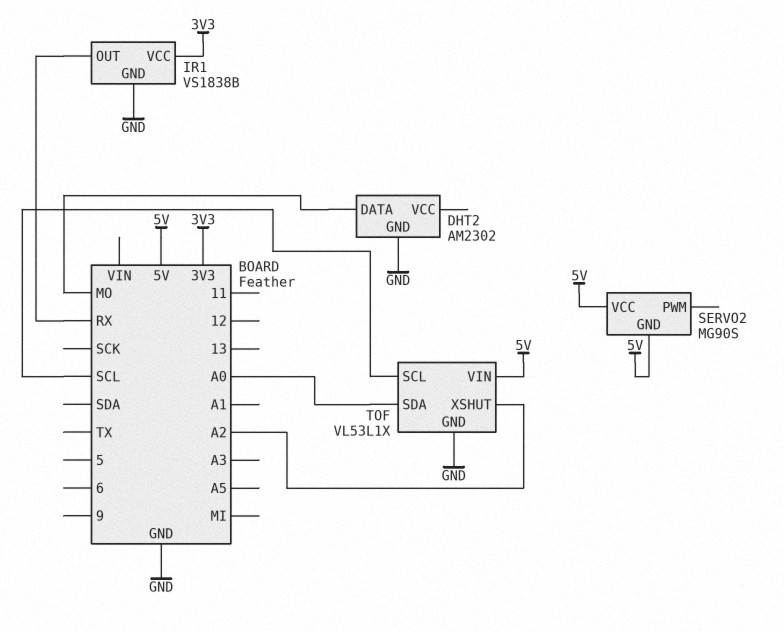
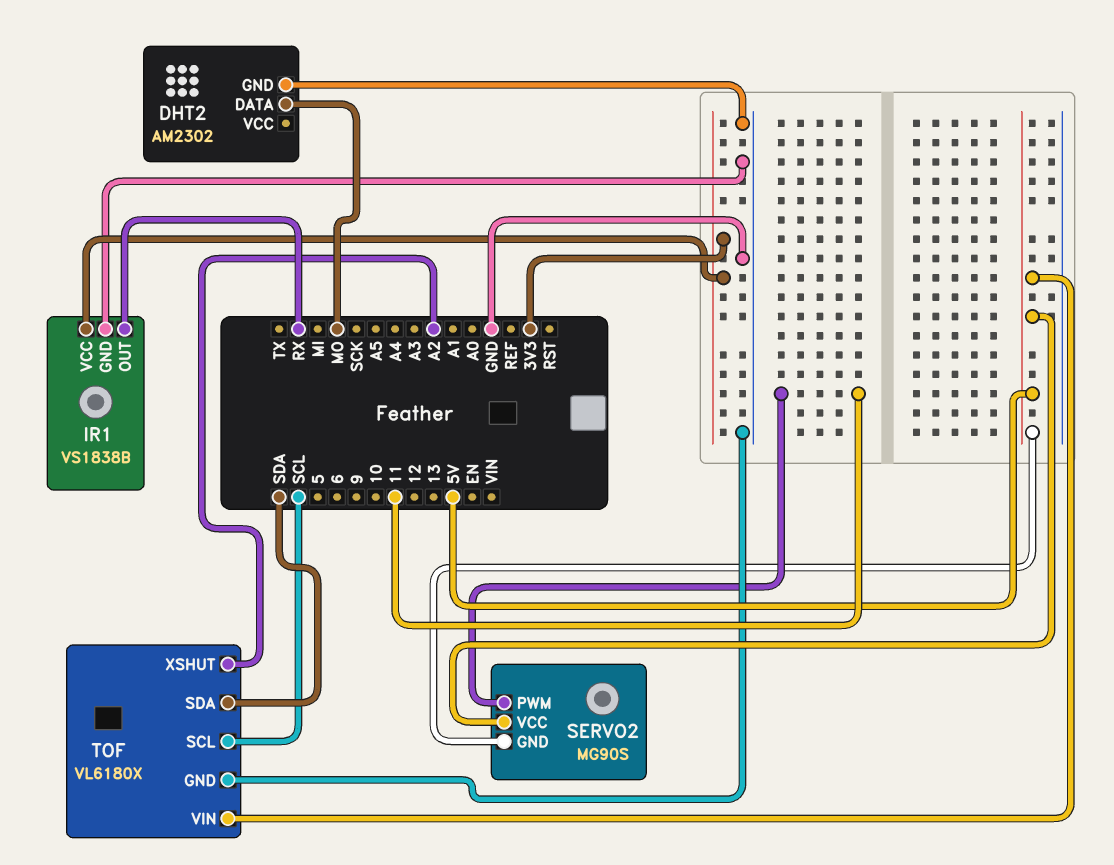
SERVO2 pin PWM: none -> 11
TOF: VL53L1X -> VL6180X
TOF pin SDA: A0 -> SDA

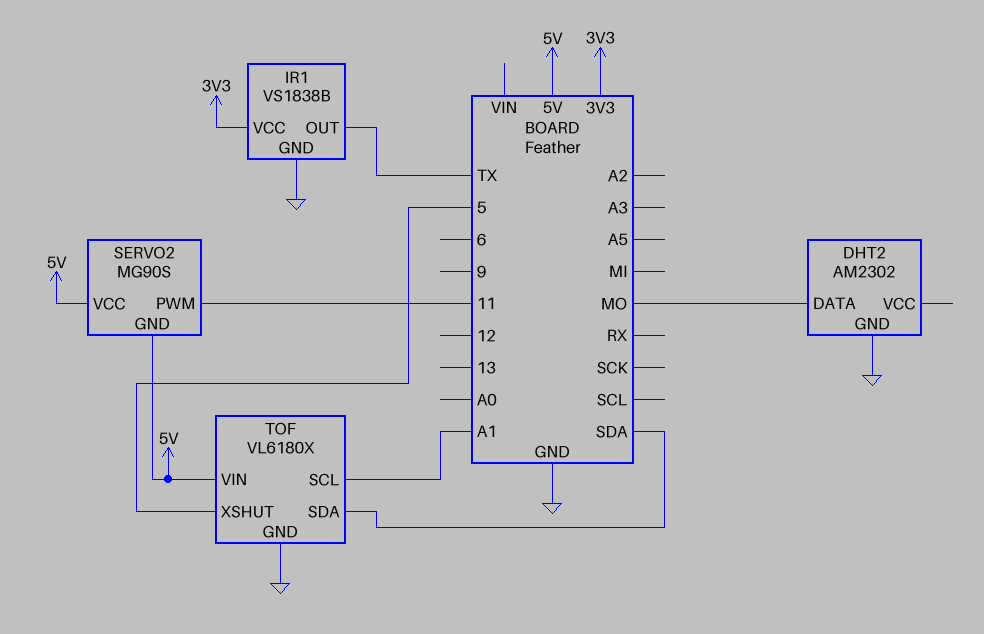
IR1 pin OUT: RX -> TX
TOF pin SCL: SCL -> A1
TOF pin XSHUT: A2 -> 5

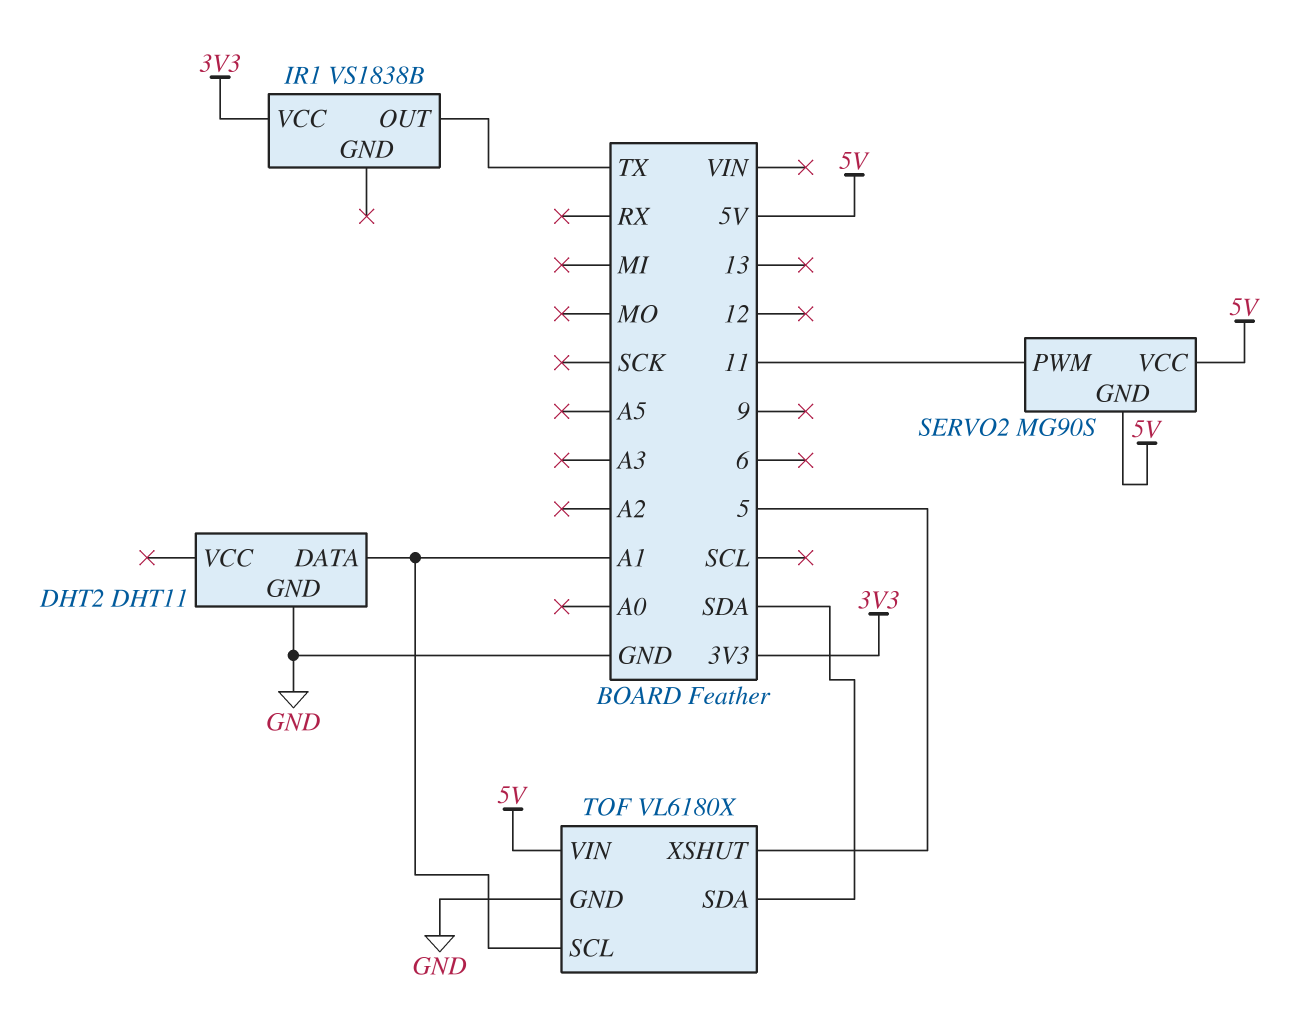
DHT2: AM2302 -> DHT11
DHT2 pin DATA: MO -> A1
IR1 pin GND: GND -> none

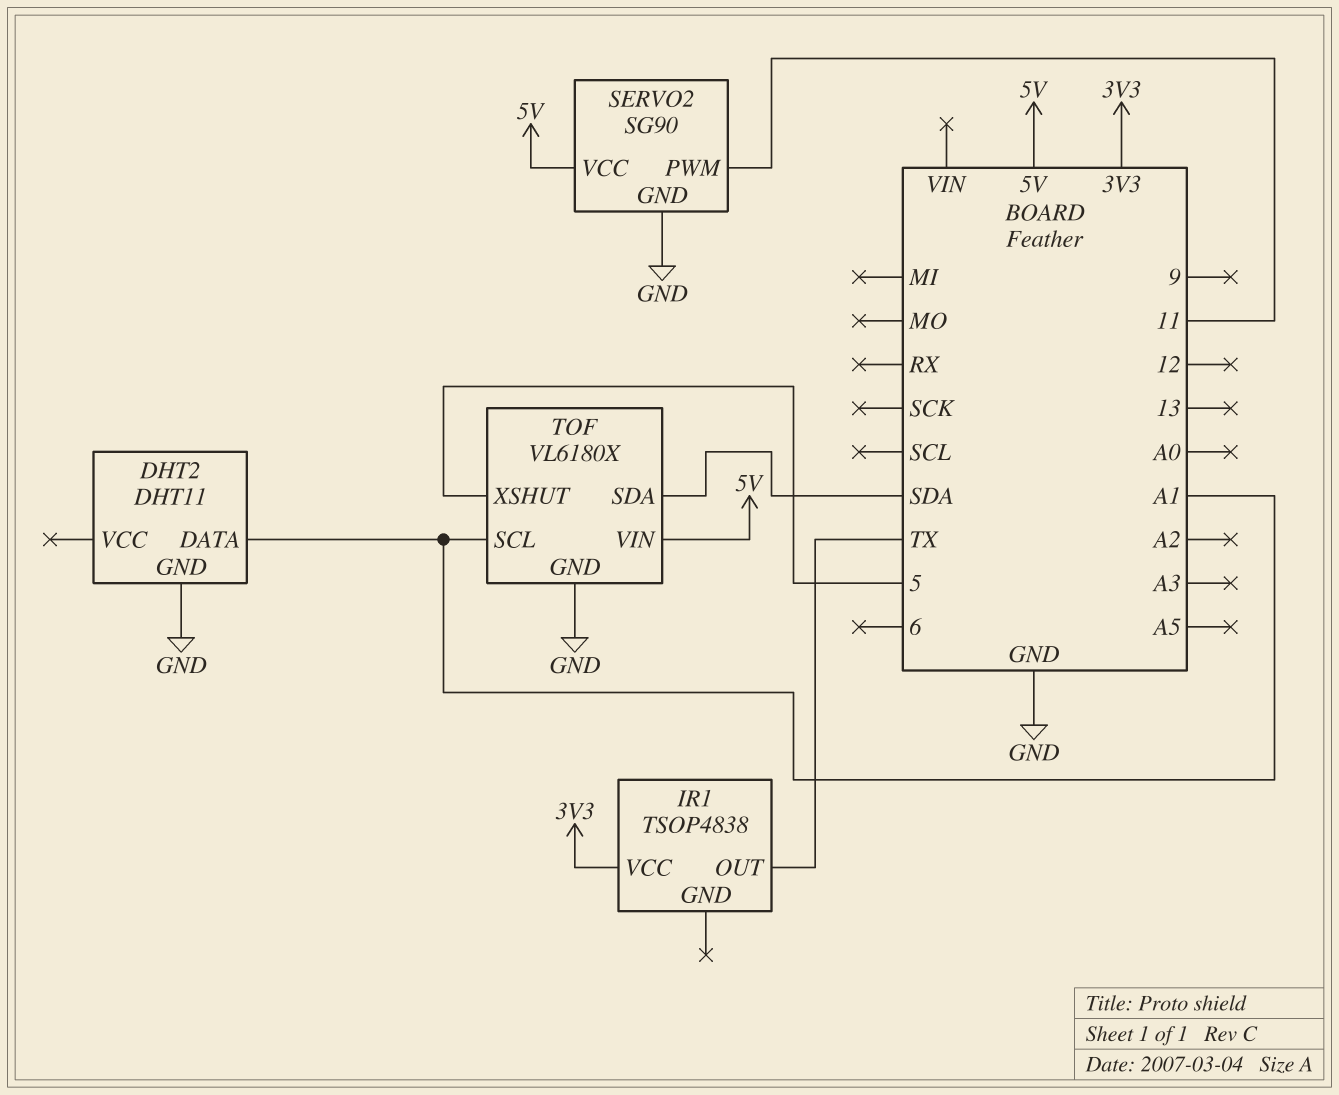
IR1: VS1838B -> TSOP4838
SERVO2: MG90S -> SG90
SERVO2 pin GND: 5V -> GND

